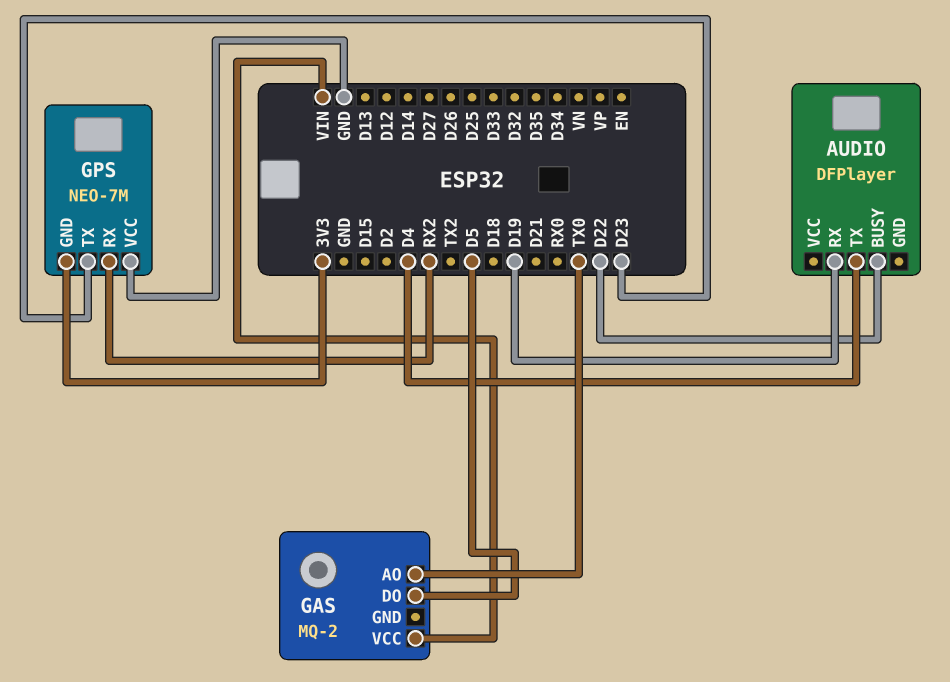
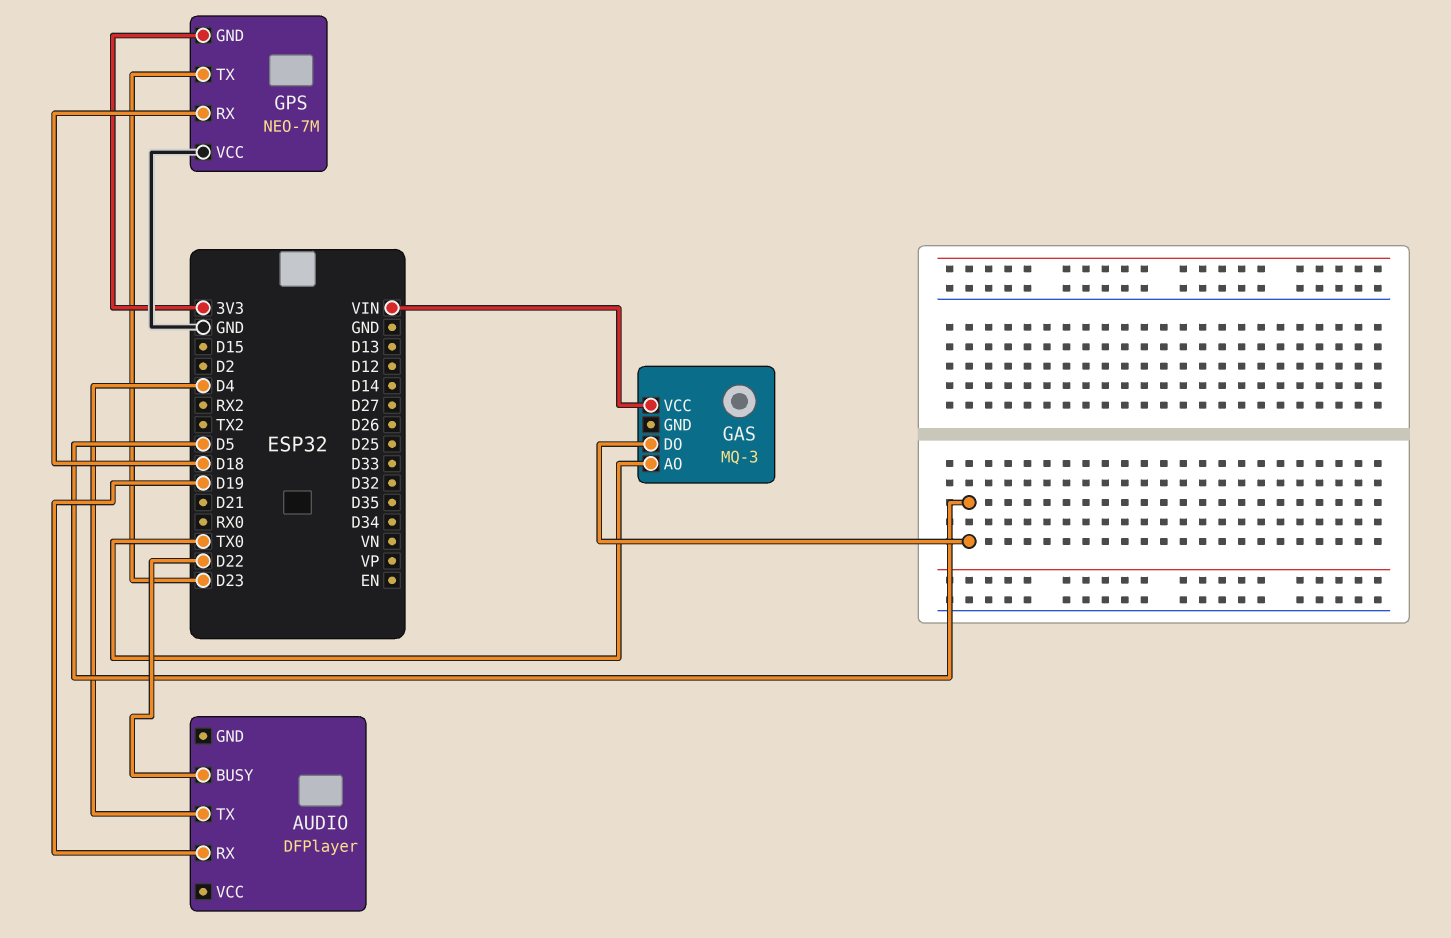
GAS: MQ-2 -> MQ-3
GPS pin RX: RX2 -> D18

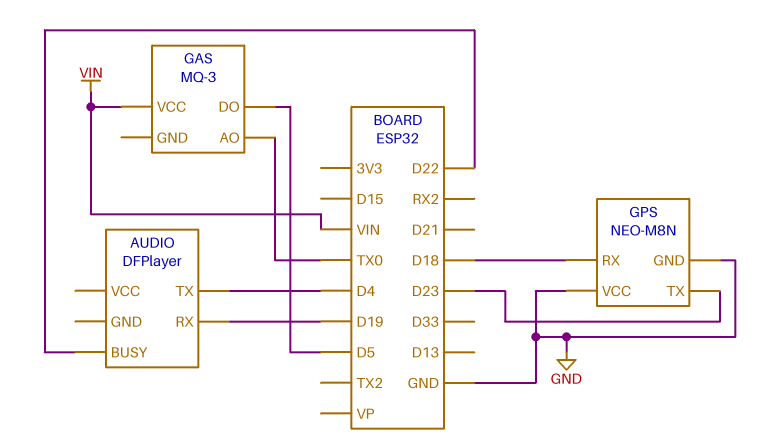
GPS: NEO-7M -> NEO-M8N
GPS pin GND: 3V3 -> GND

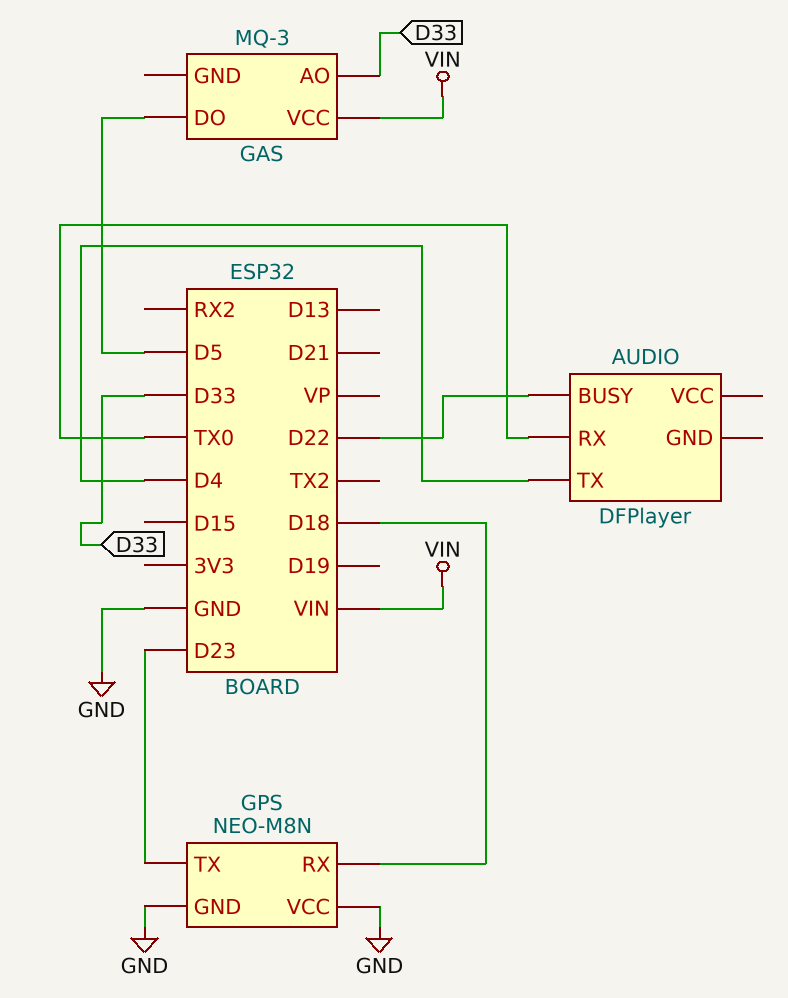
AUDIO pin RX: D19 -> TX0
GAS pin AO: TX0 -> D33

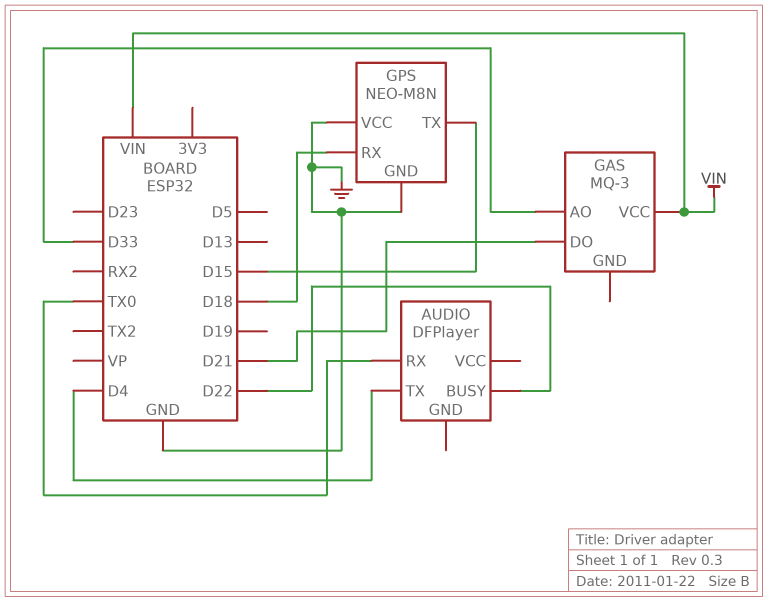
GAS pin DO: D5 -> D21
GPS pin TX: D23 -> D15

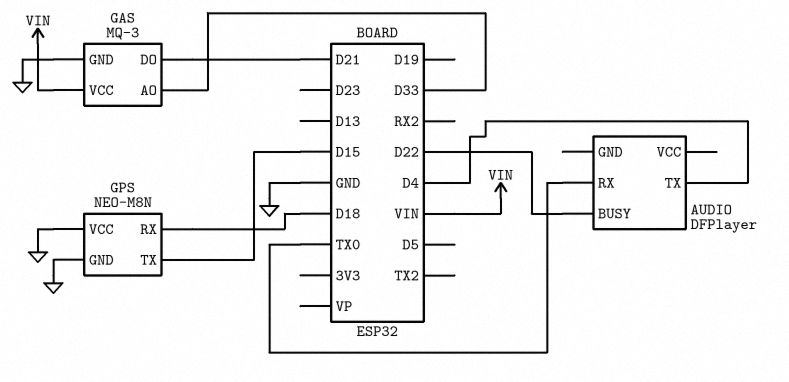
GAS pin GND: none -> GND

